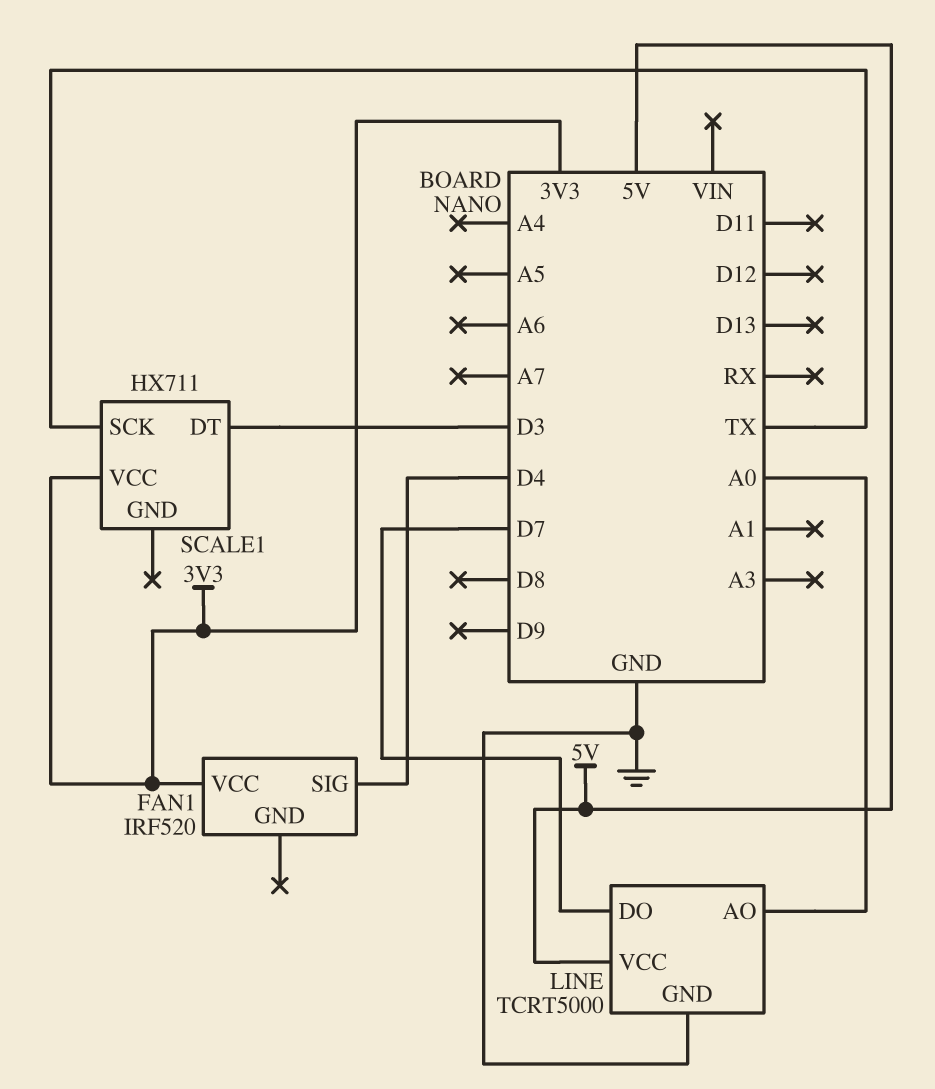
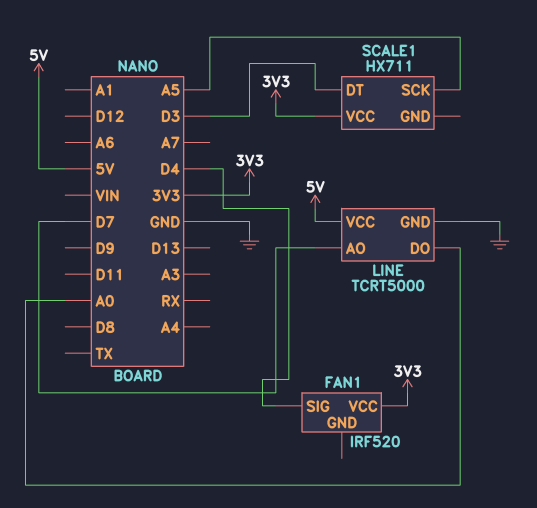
LINE pin AO: A0 -> D7
LINE pin DO: D7 -> A0
SCALE1 pin SCK: TX -> A5

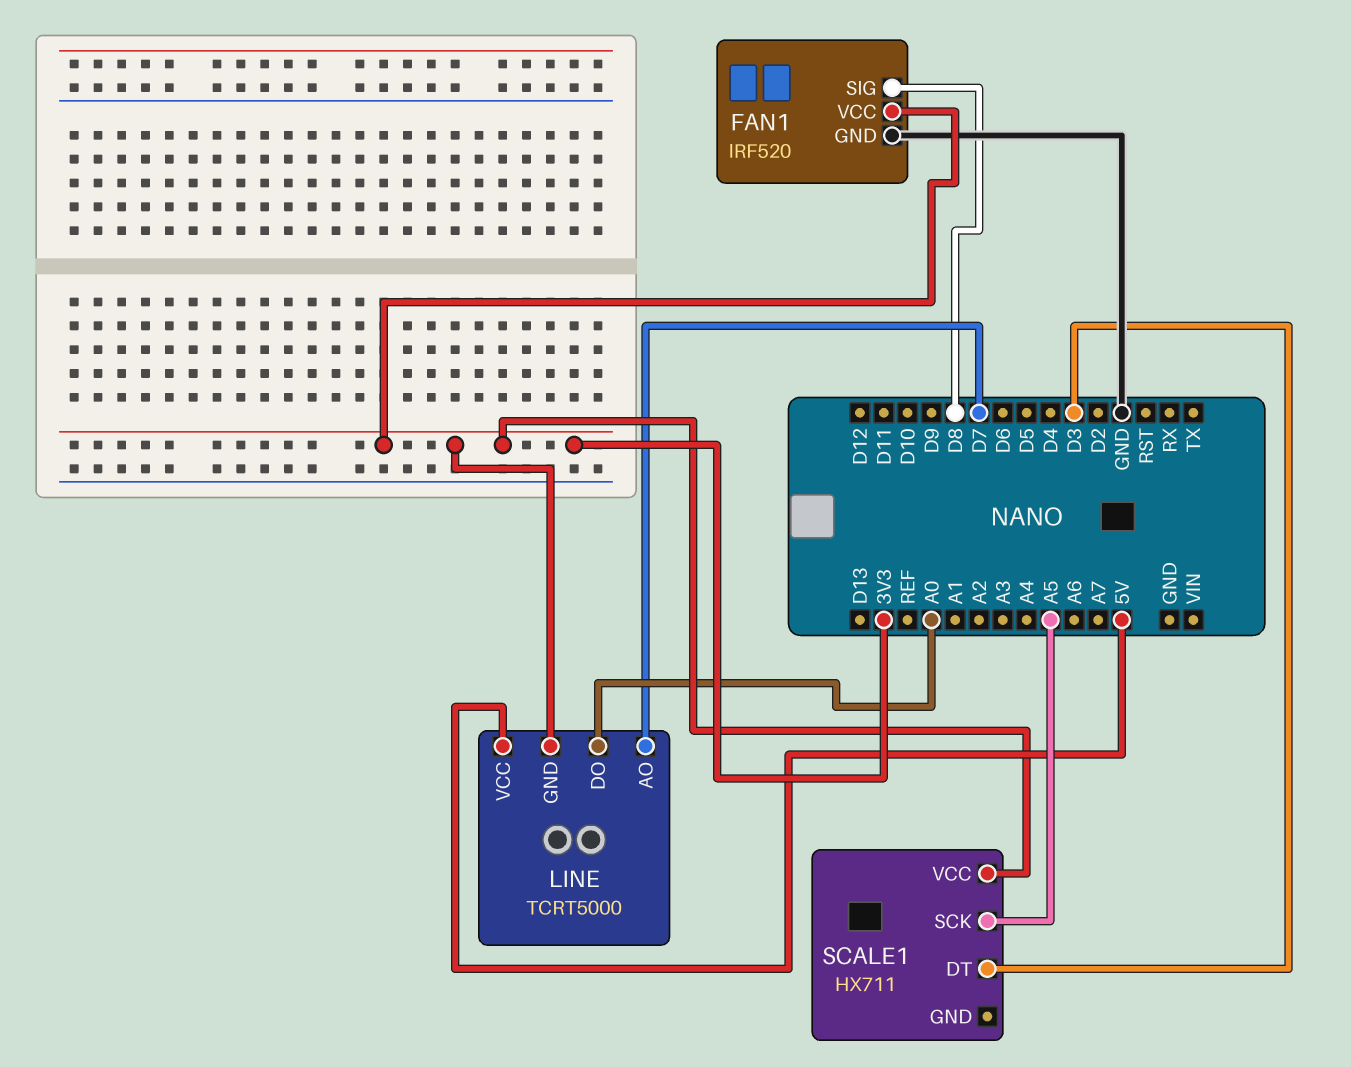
FAN1 pin GND: none -> GND
FAN1 pin SIG: D4 -> D8
LINE pin GND: GND -> 3V3

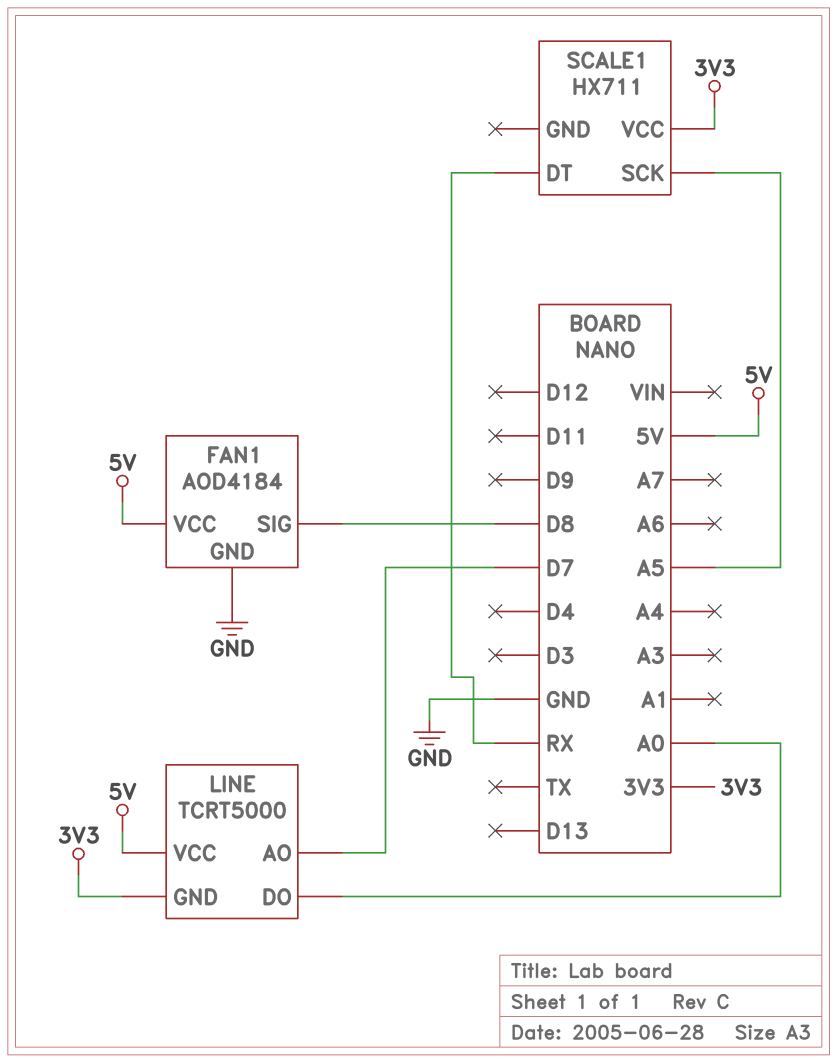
FAN1: IRF520 -> AOD4184
FAN1 pin VCC: 3V3 -> 5V
SCALE1 pin DT: D3 -> RX

